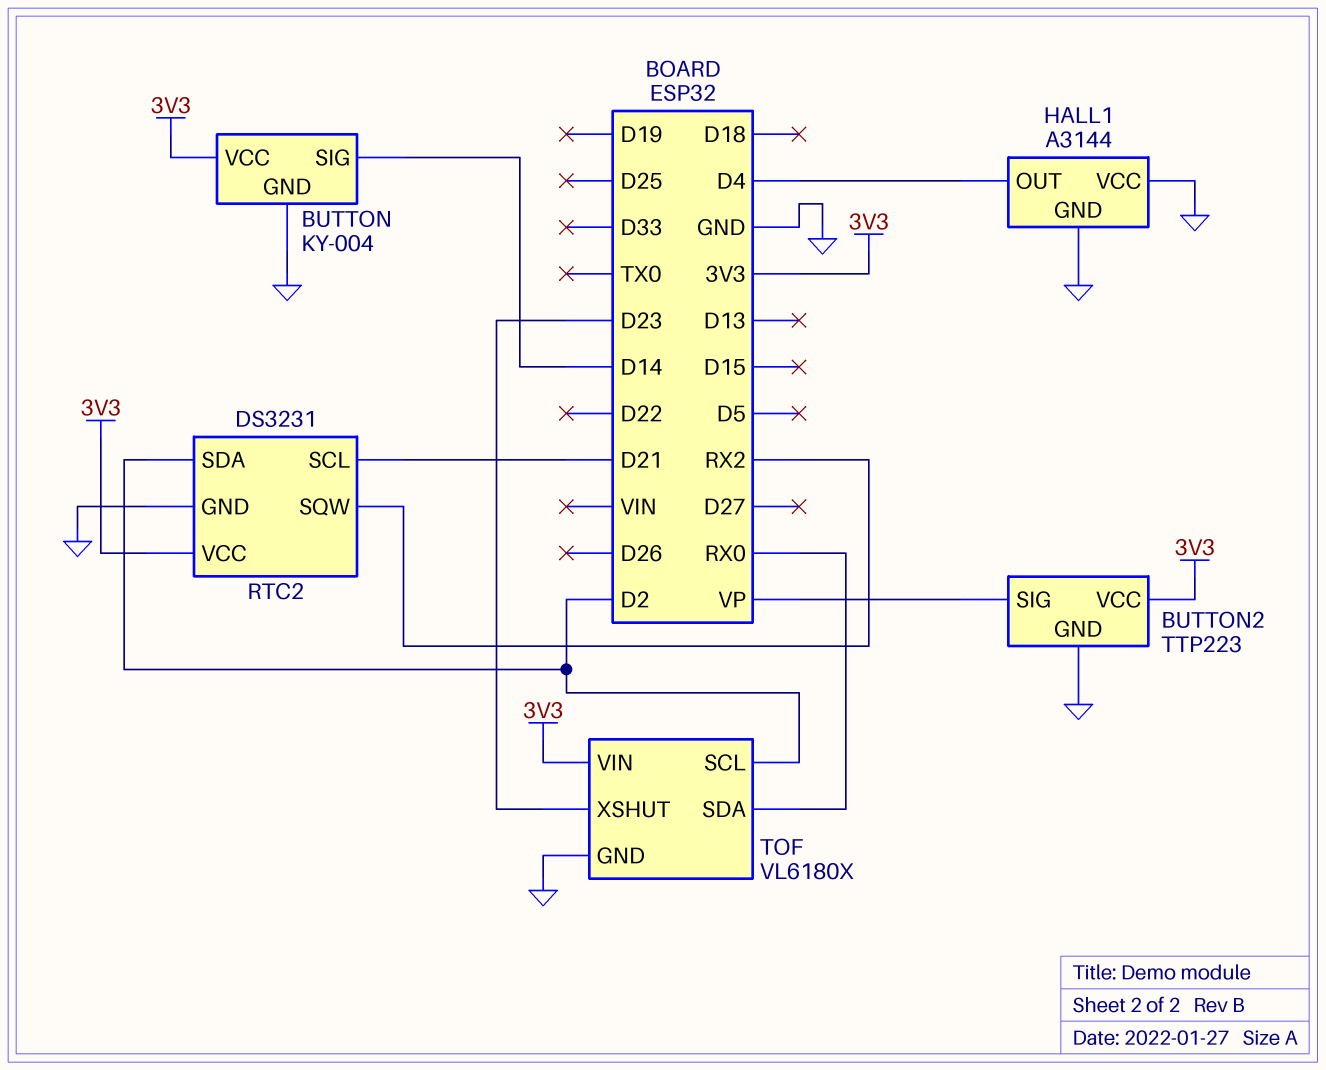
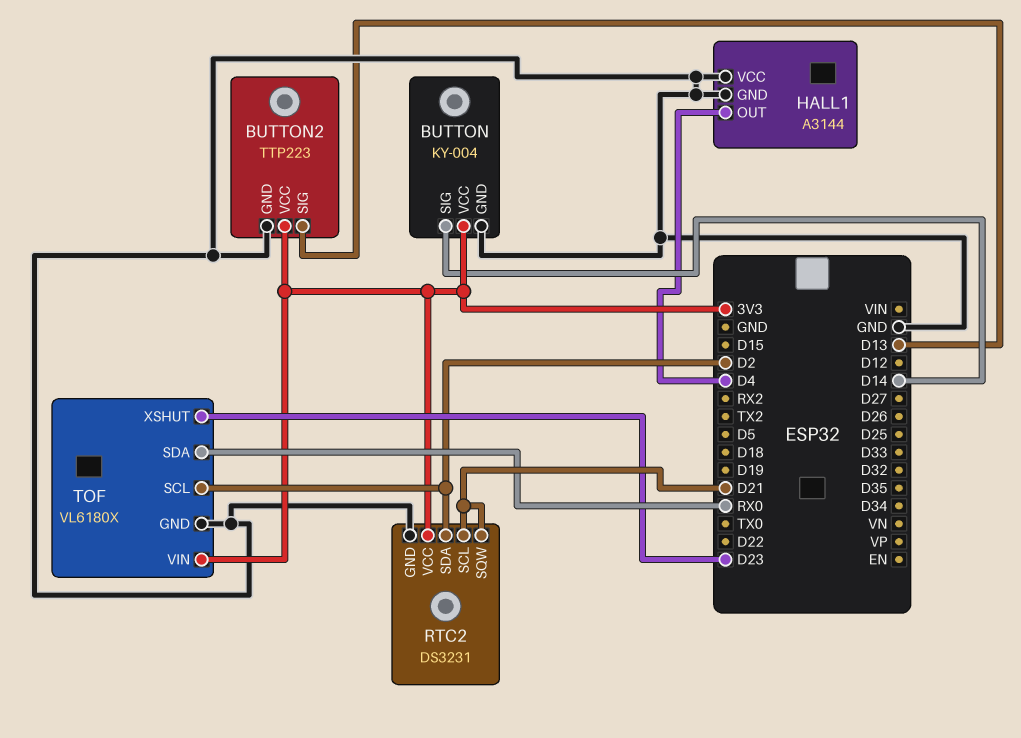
BUTTON2 pin SIG: VP -> D13
RTC2 pin SQW: RX2 -> D21

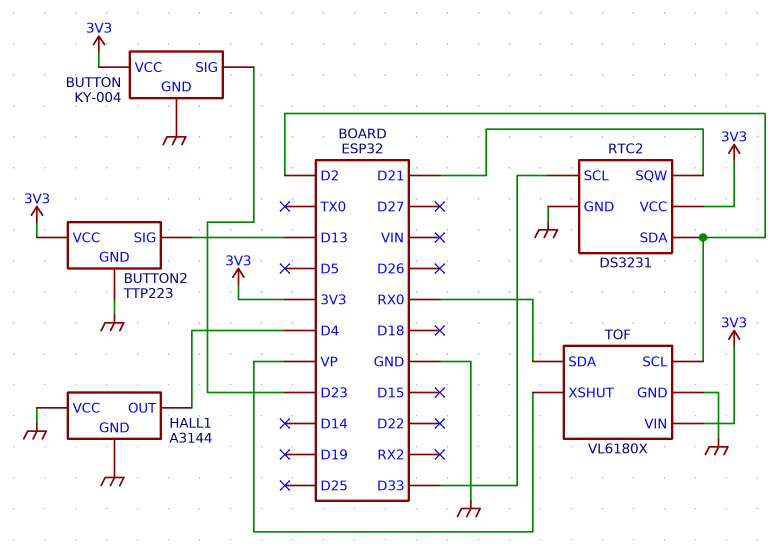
BUTTON pin SIG: D14 -> D23
RTC2 pin SCL: D21 -> D33
TOF pin XSHUT: D23 -> VP

